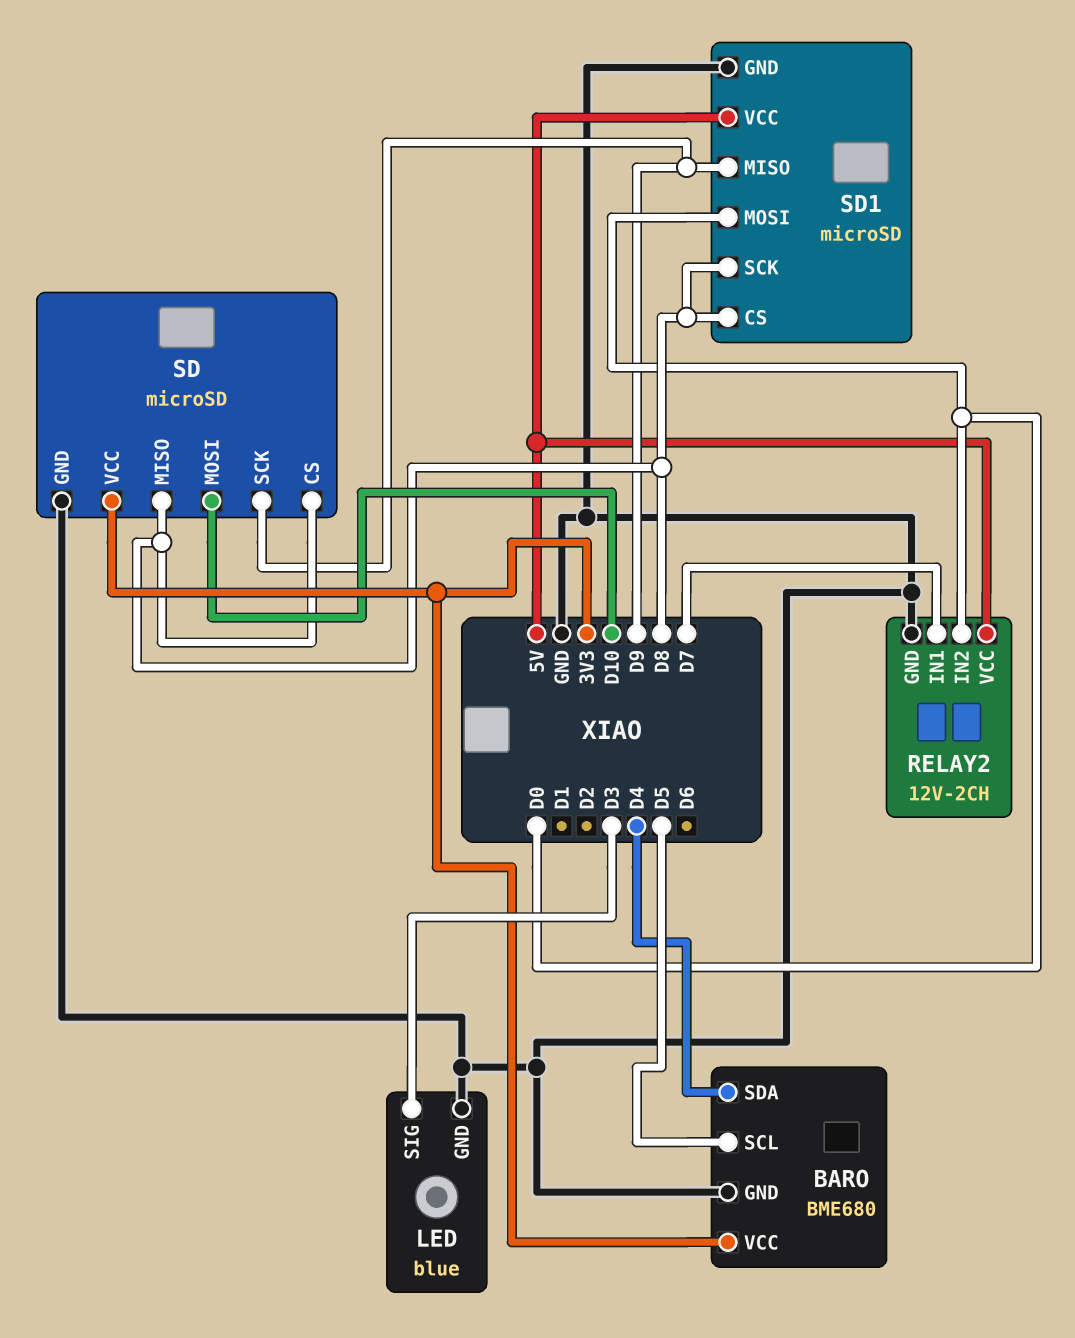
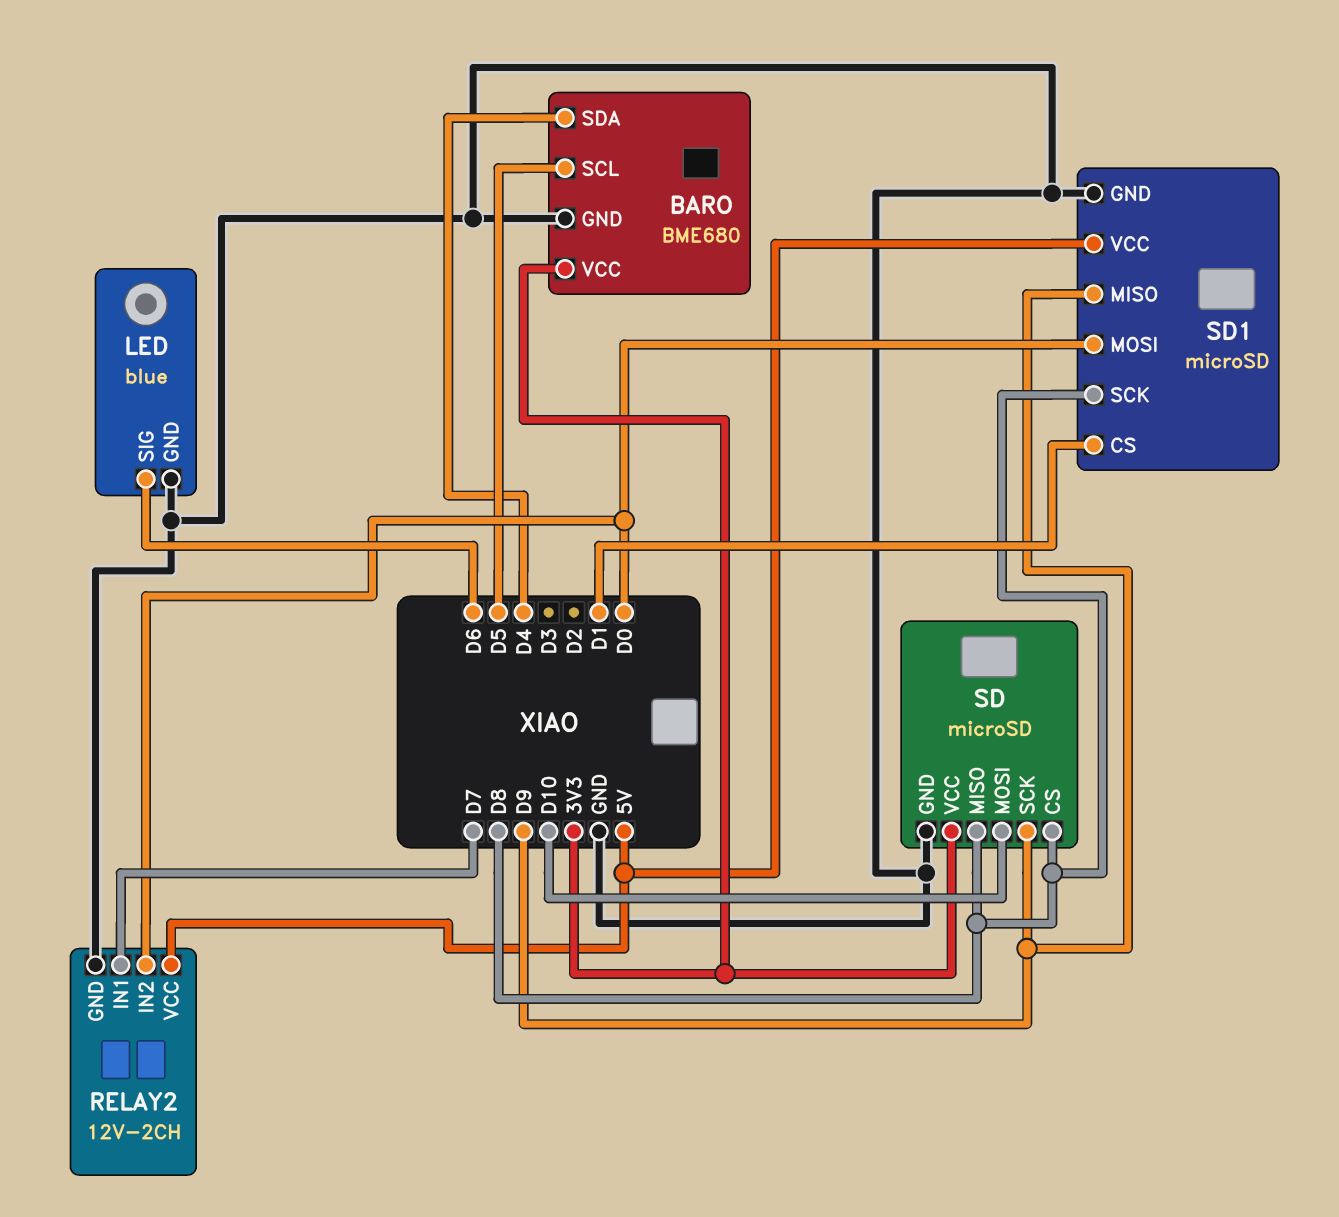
LED pin SIG: D3 -> D6
SD1 pin CS: D8 -> D1

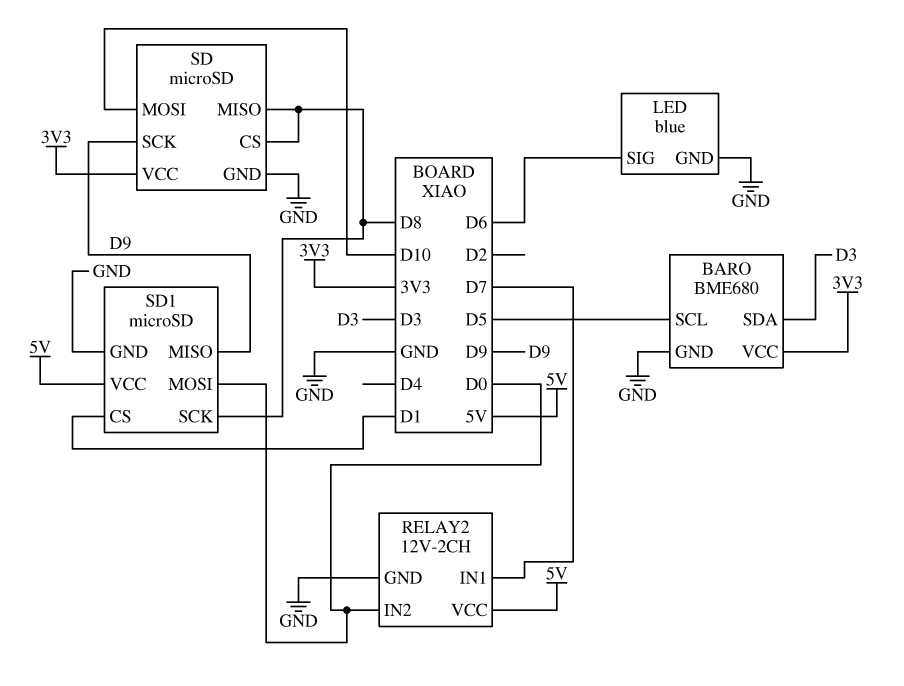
BARO pin SDA: D4 -> D3

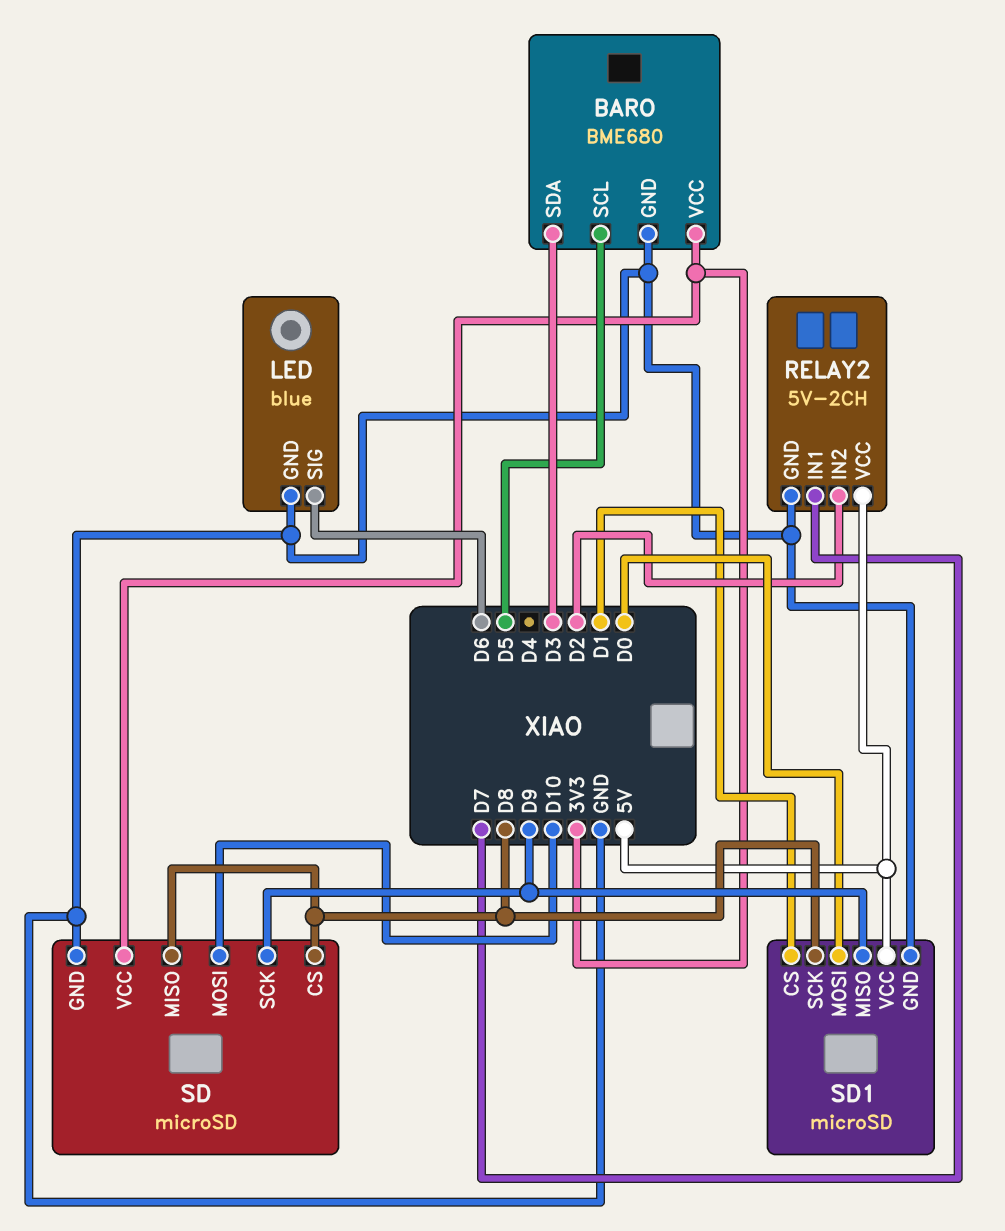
RELAY2: 12V-2CH -> 5V-2CH
RELAY2 pin IN2: D0 -> D2

